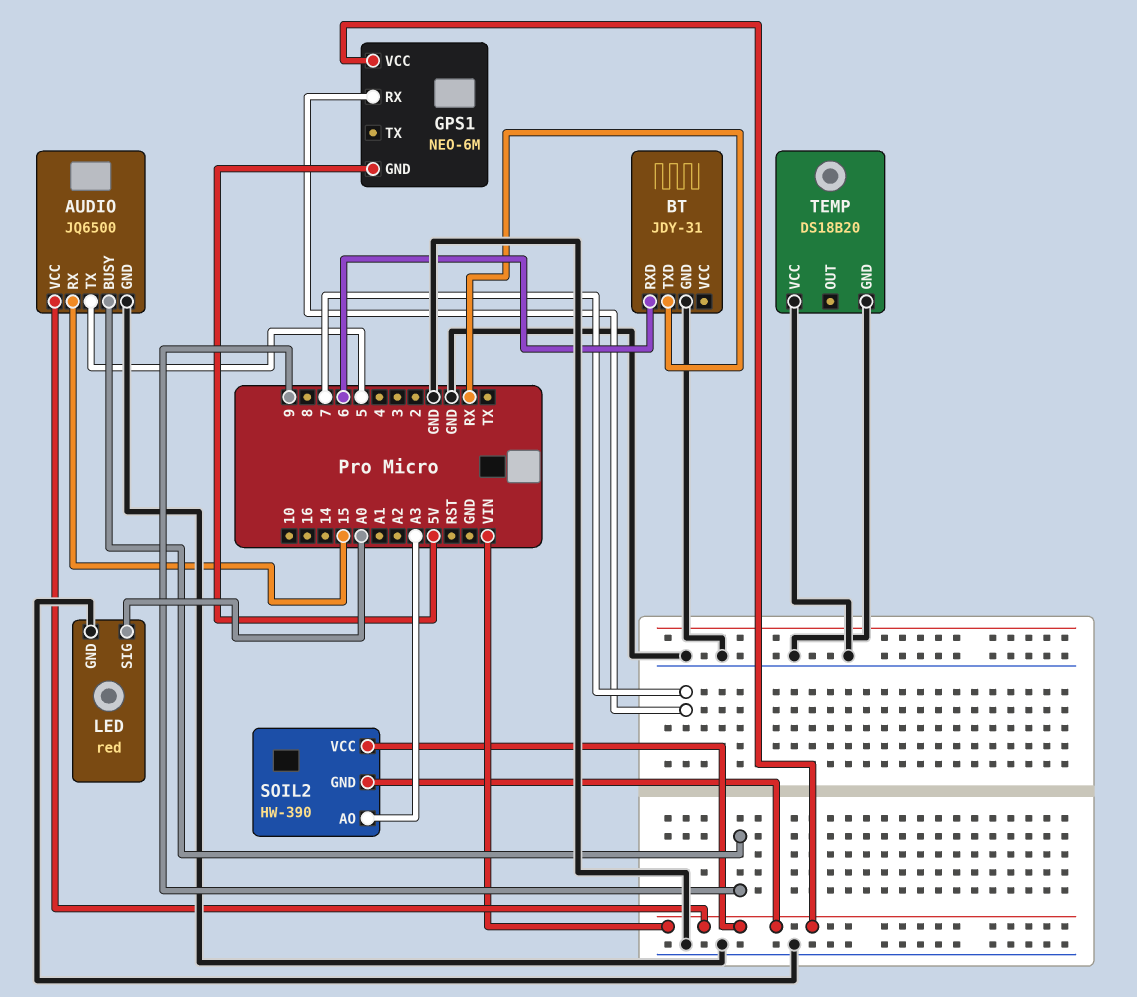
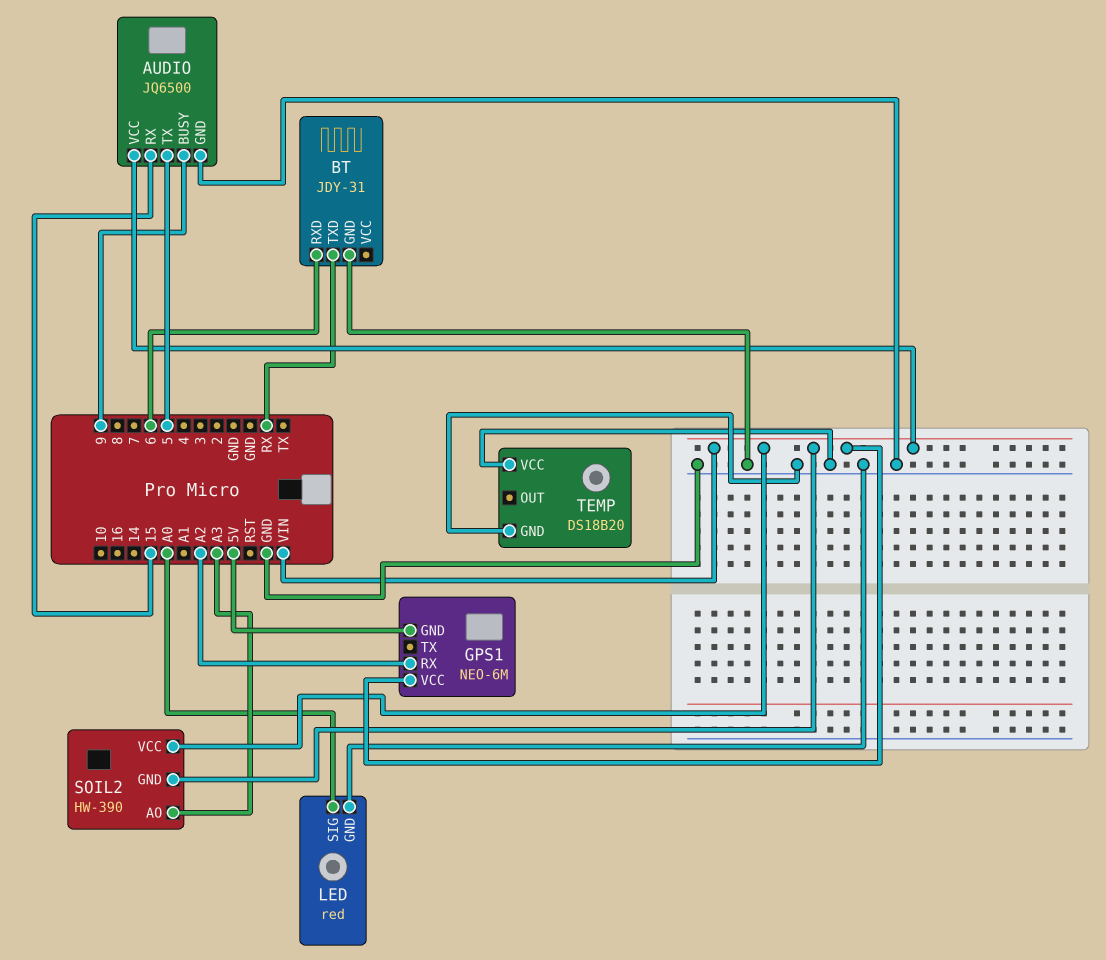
GPS1 pin RX: 7 -> A2

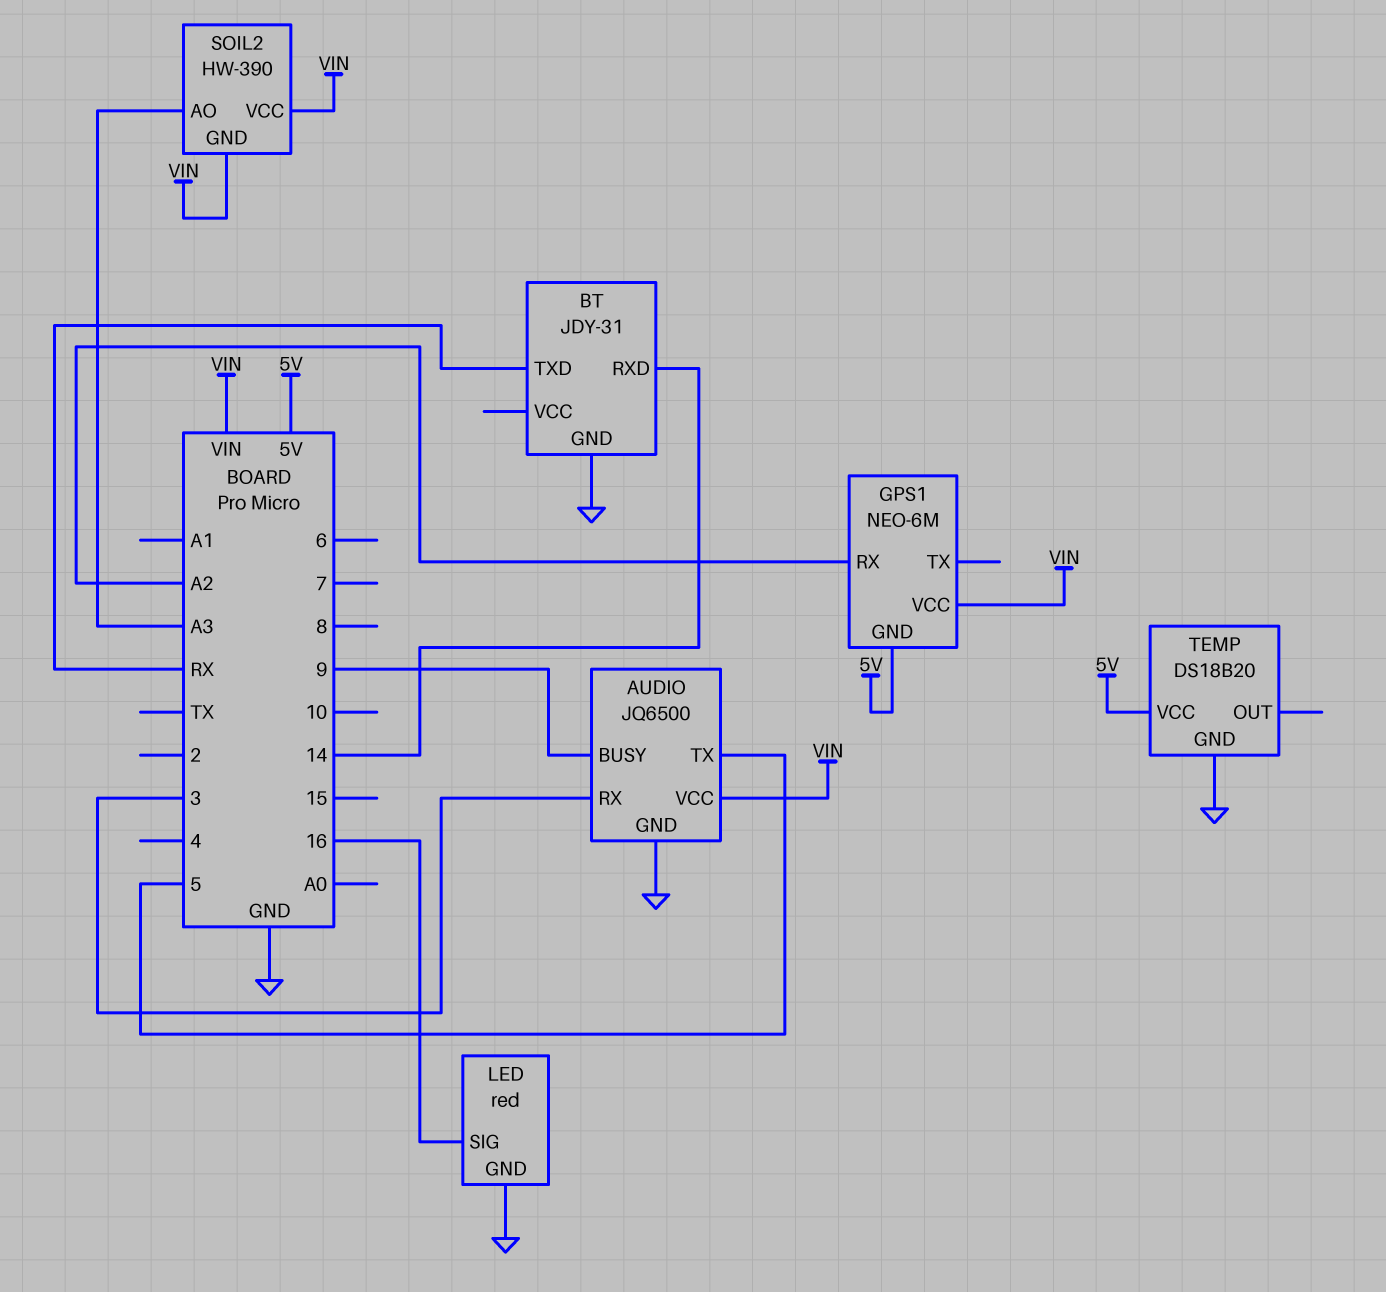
AUDIO pin RX: 15 -> 3
BT pin RXD: 6 -> 14
LED pin SIG: A0 -> 16
TEMP pin VCC: GND -> 5V

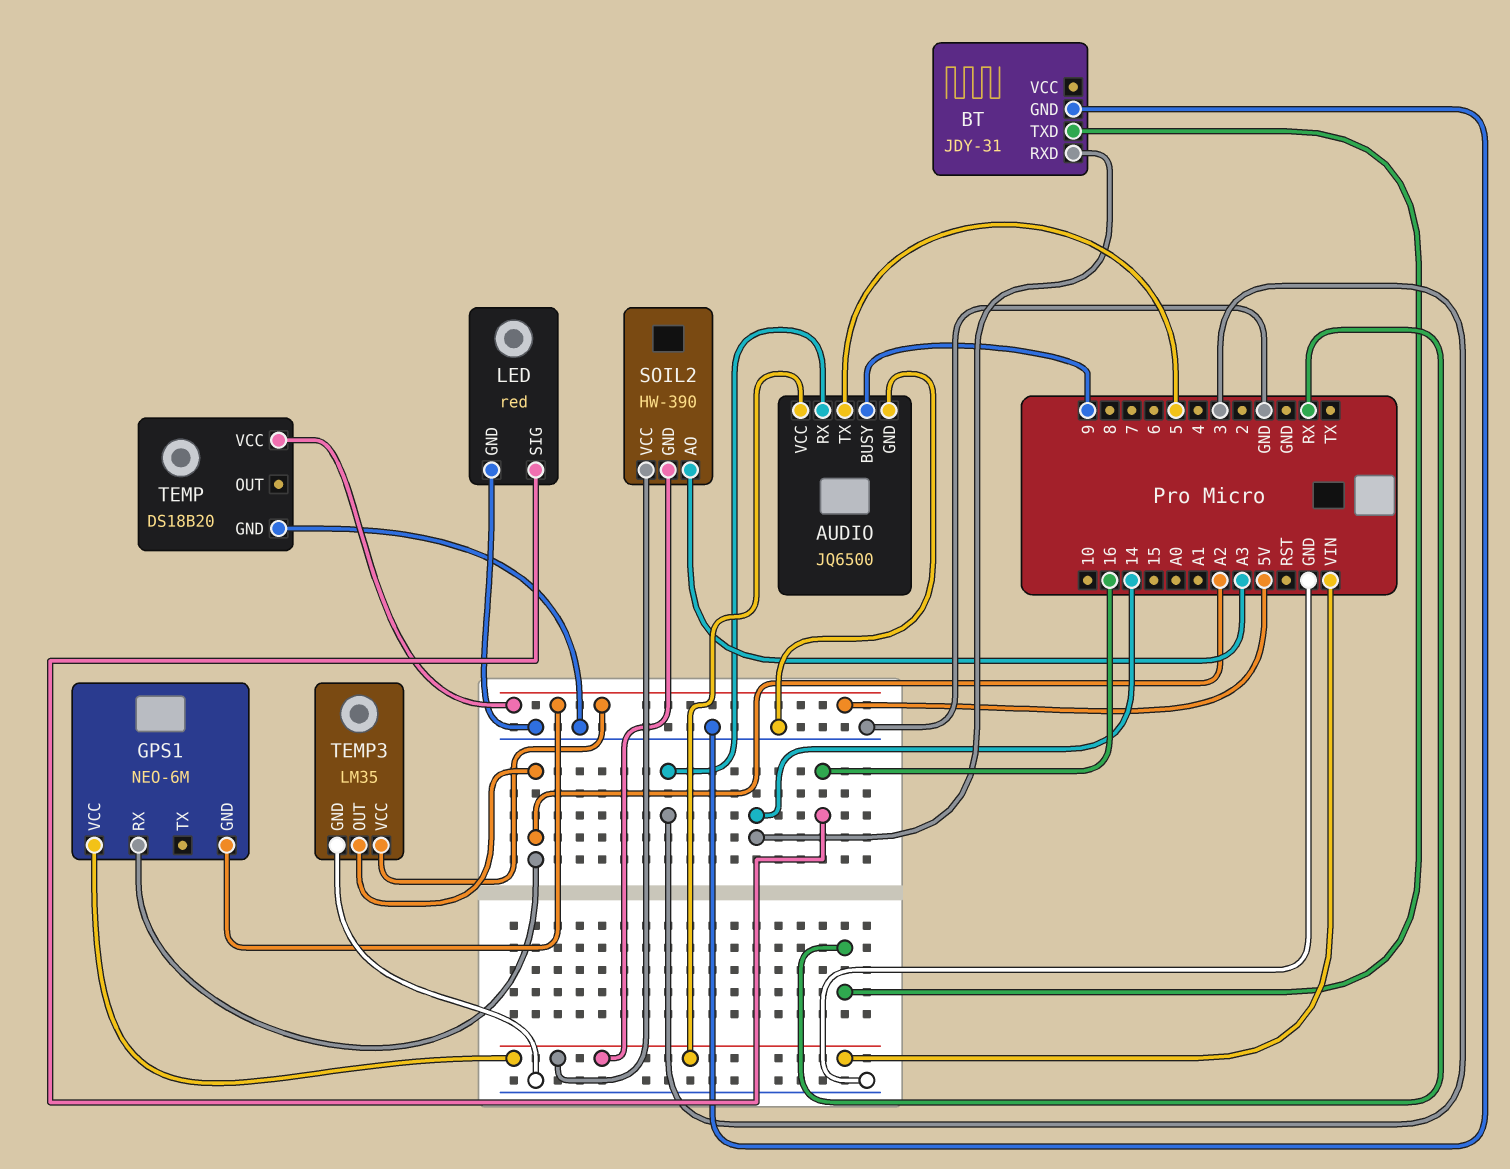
TEMP3: none -> LM35
TEMP3 pin GND: none -> GND
TEMP3 pin OUT: none -> A2
TEMP3 pin VCC: none -> 5V

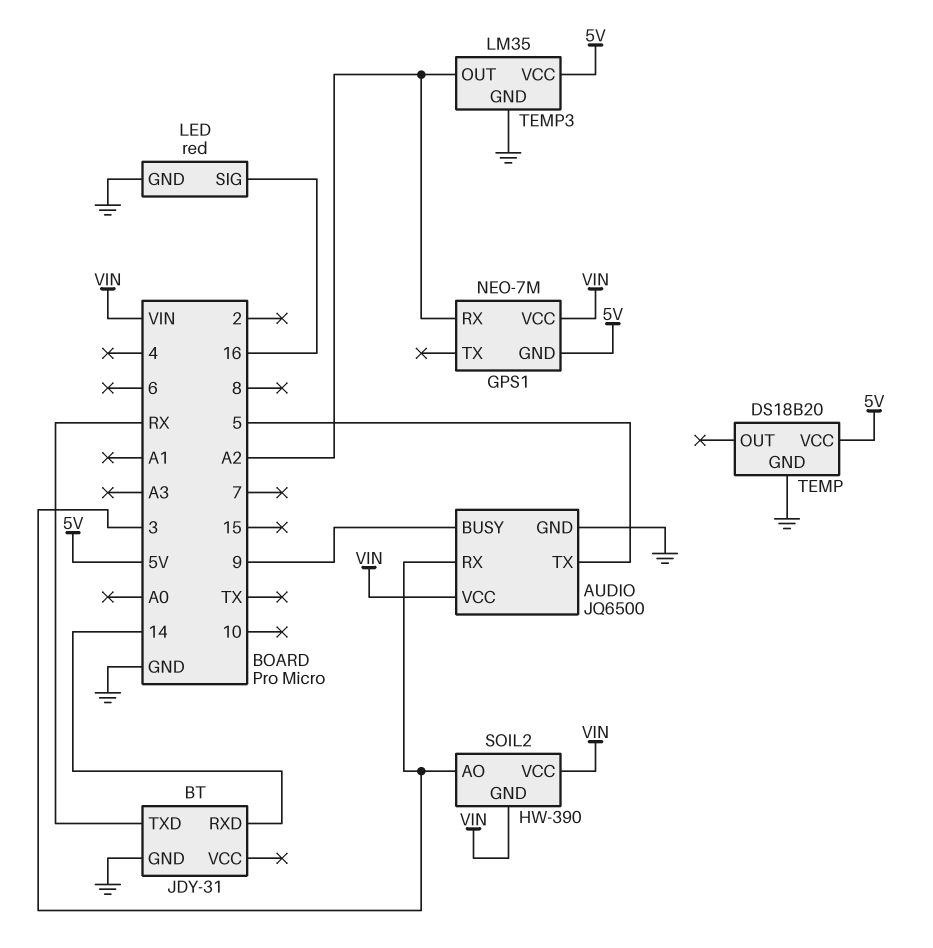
GPS1: NEO-6M -> NEO-7M
SOIL2 pin AO: A3 -> 3

